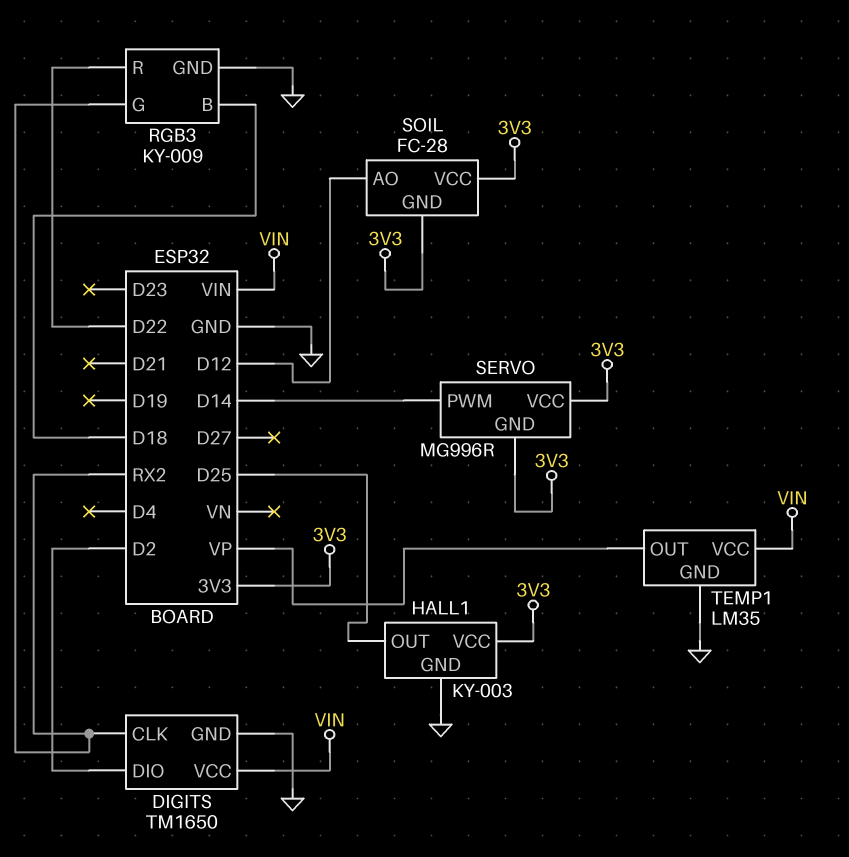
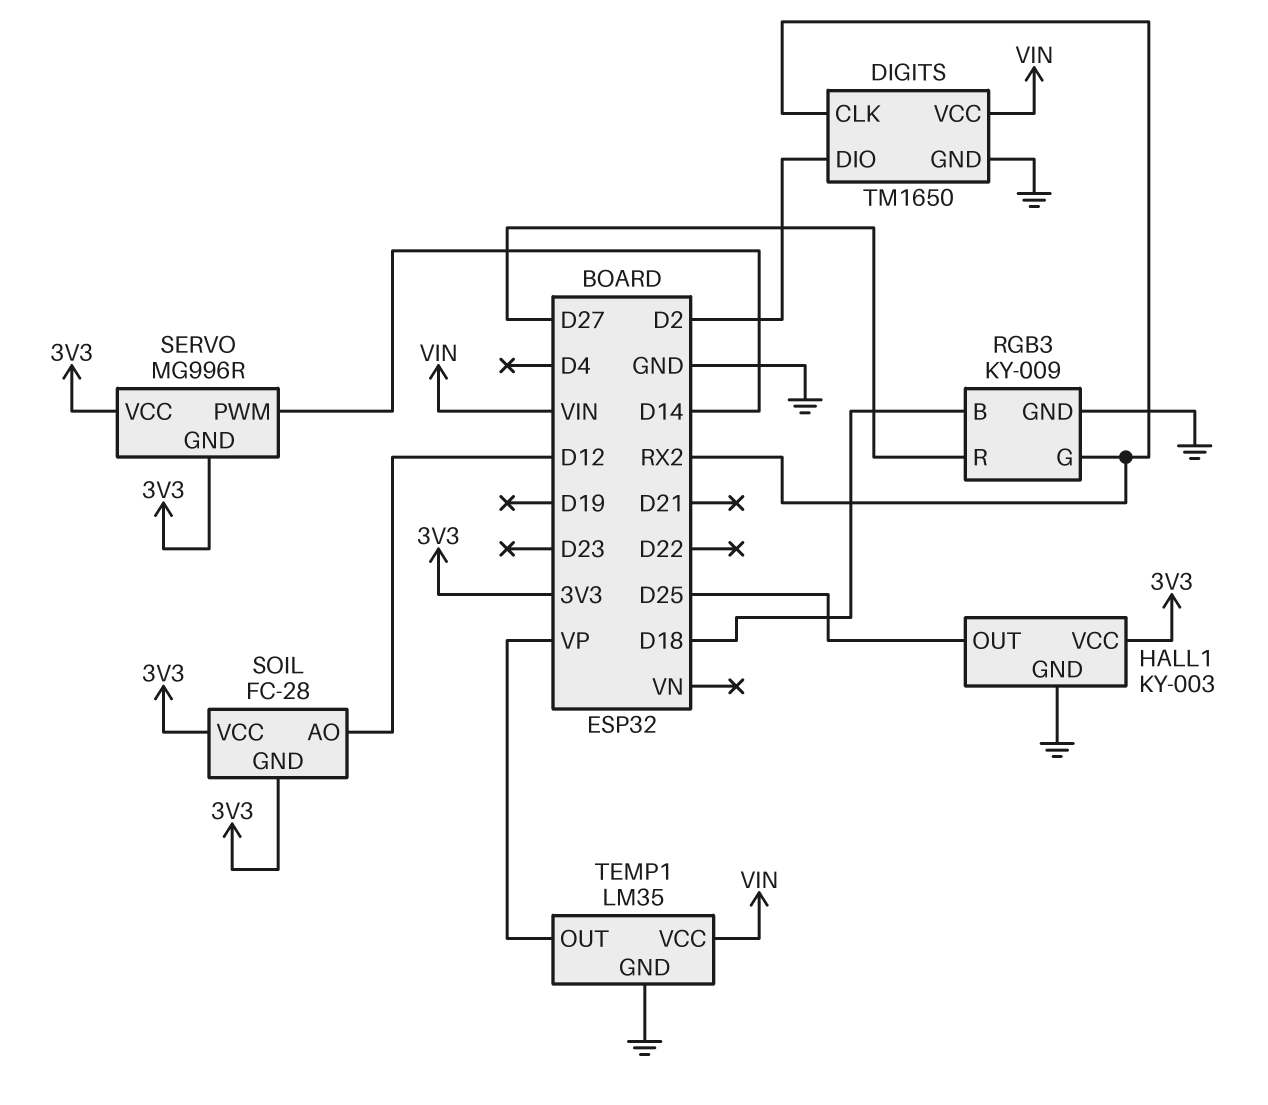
RGB3 pin R: D22 -> D27

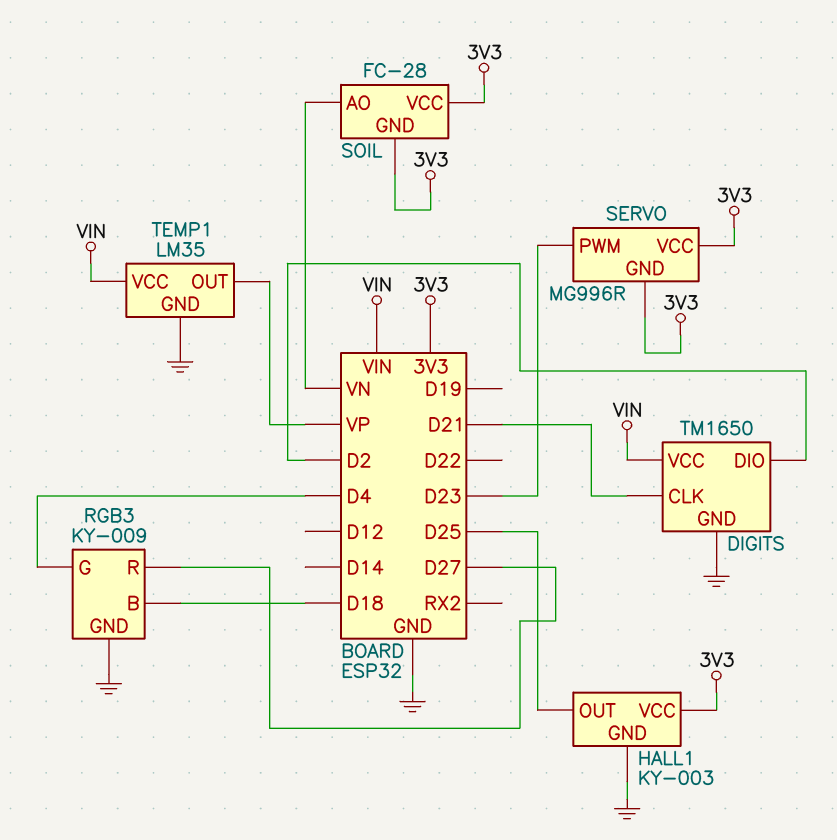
DIGITS pin CLK: RX2 -> D21
RGB3 pin G: RX2 -> D4
SERVO pin PWM: D14 -> D23
SOIL pin AO: D12 -> VN

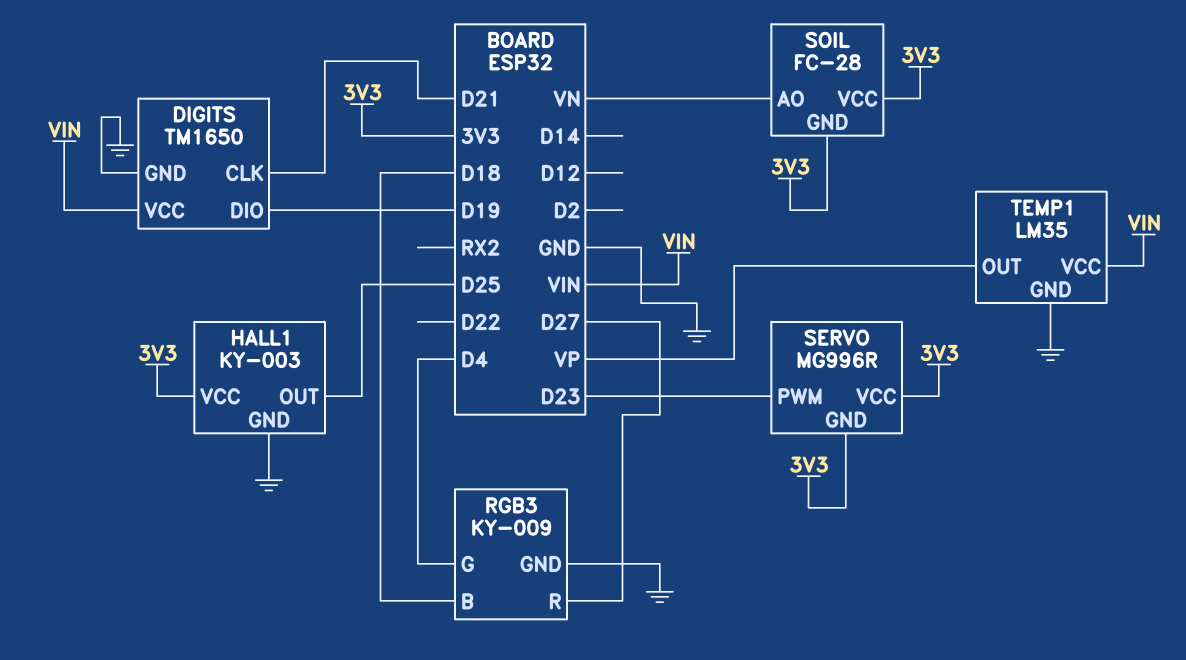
DIGITS pin DIO: D2 -> D19

